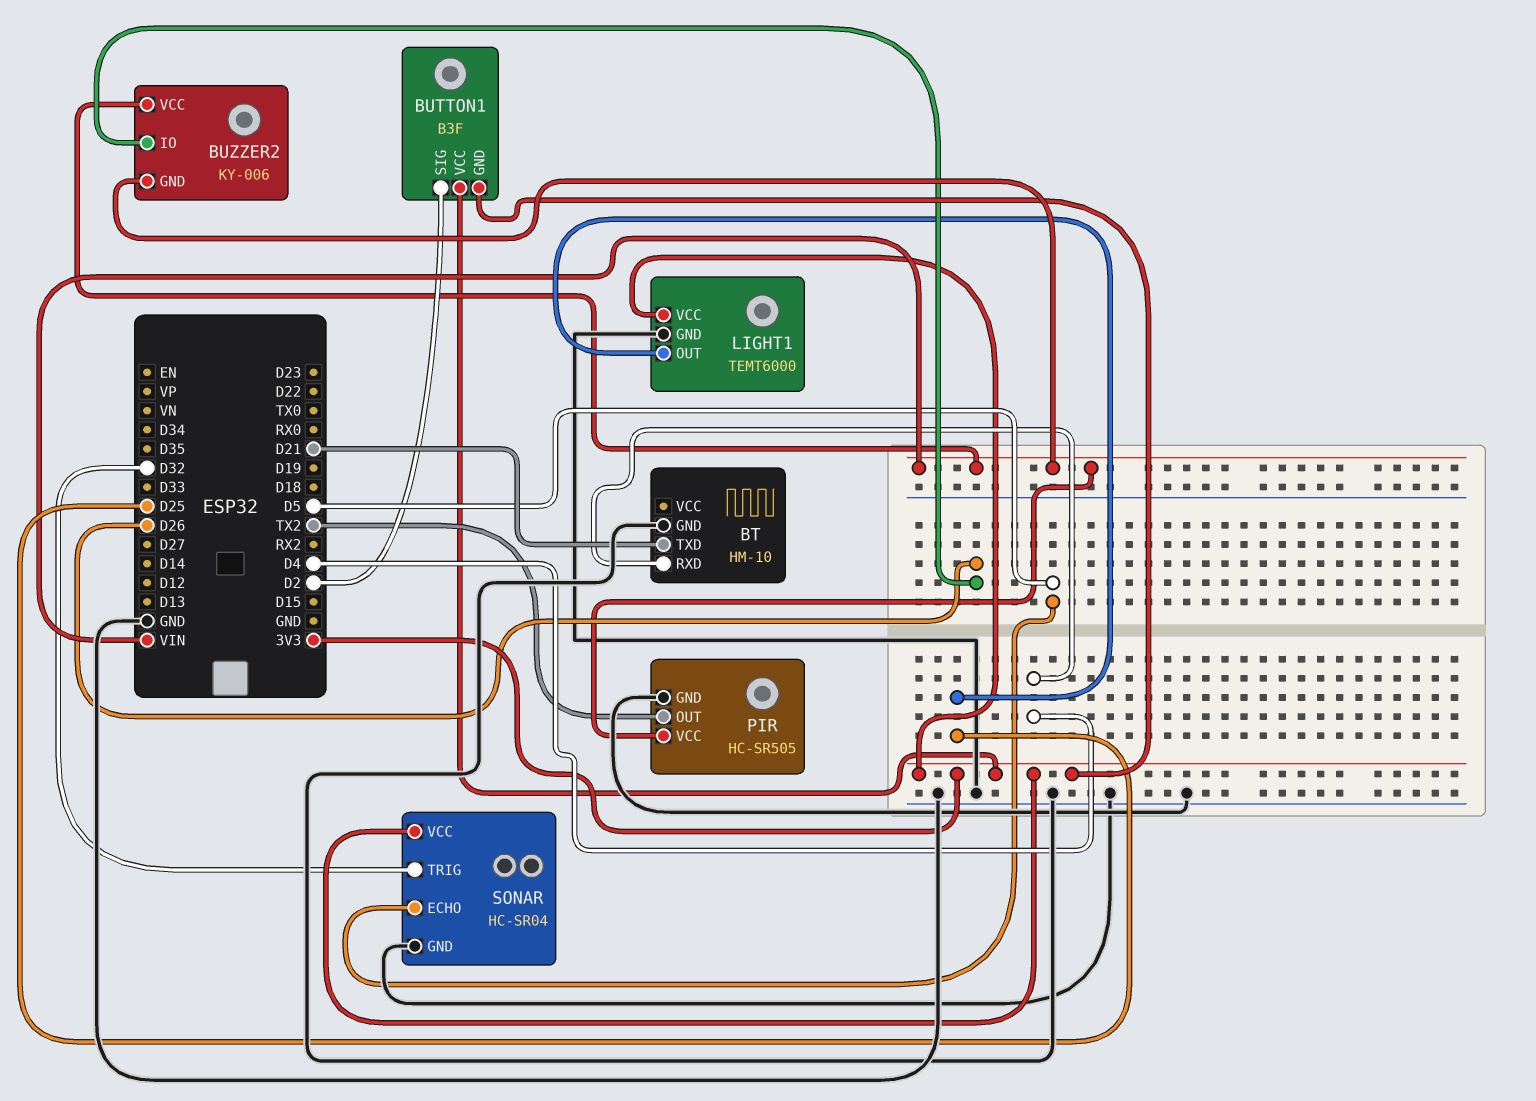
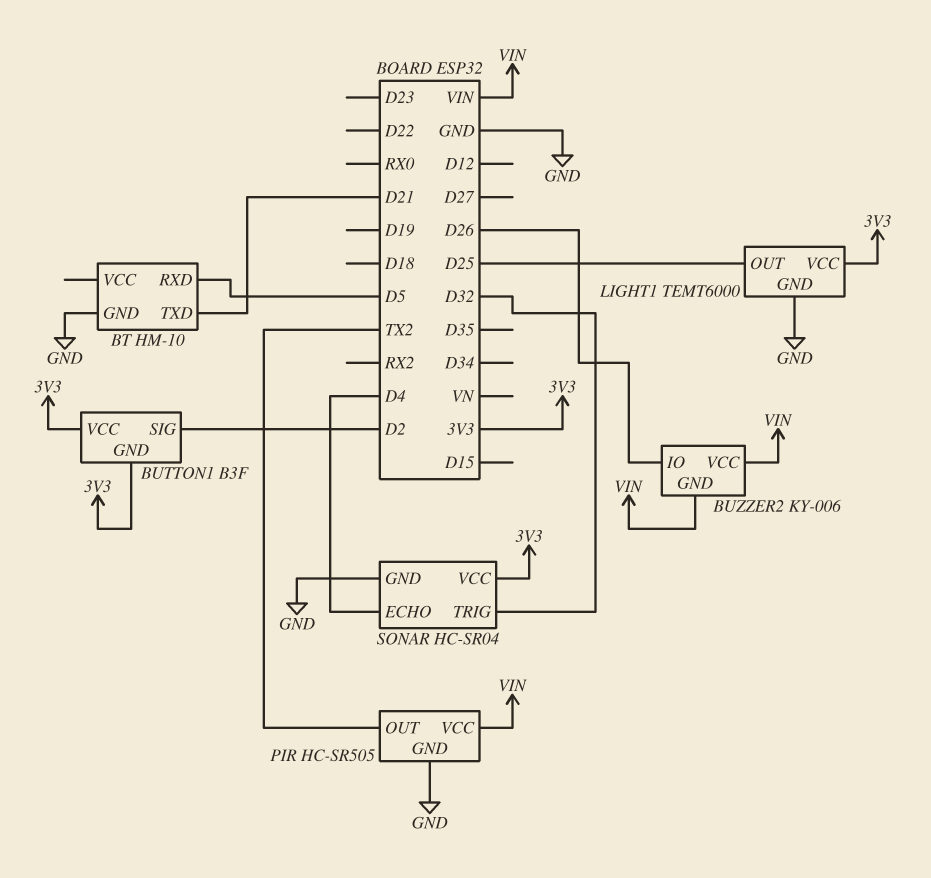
BT pin RXD: D4 -> D5
SONAR pin ECHO: D5 -> D4

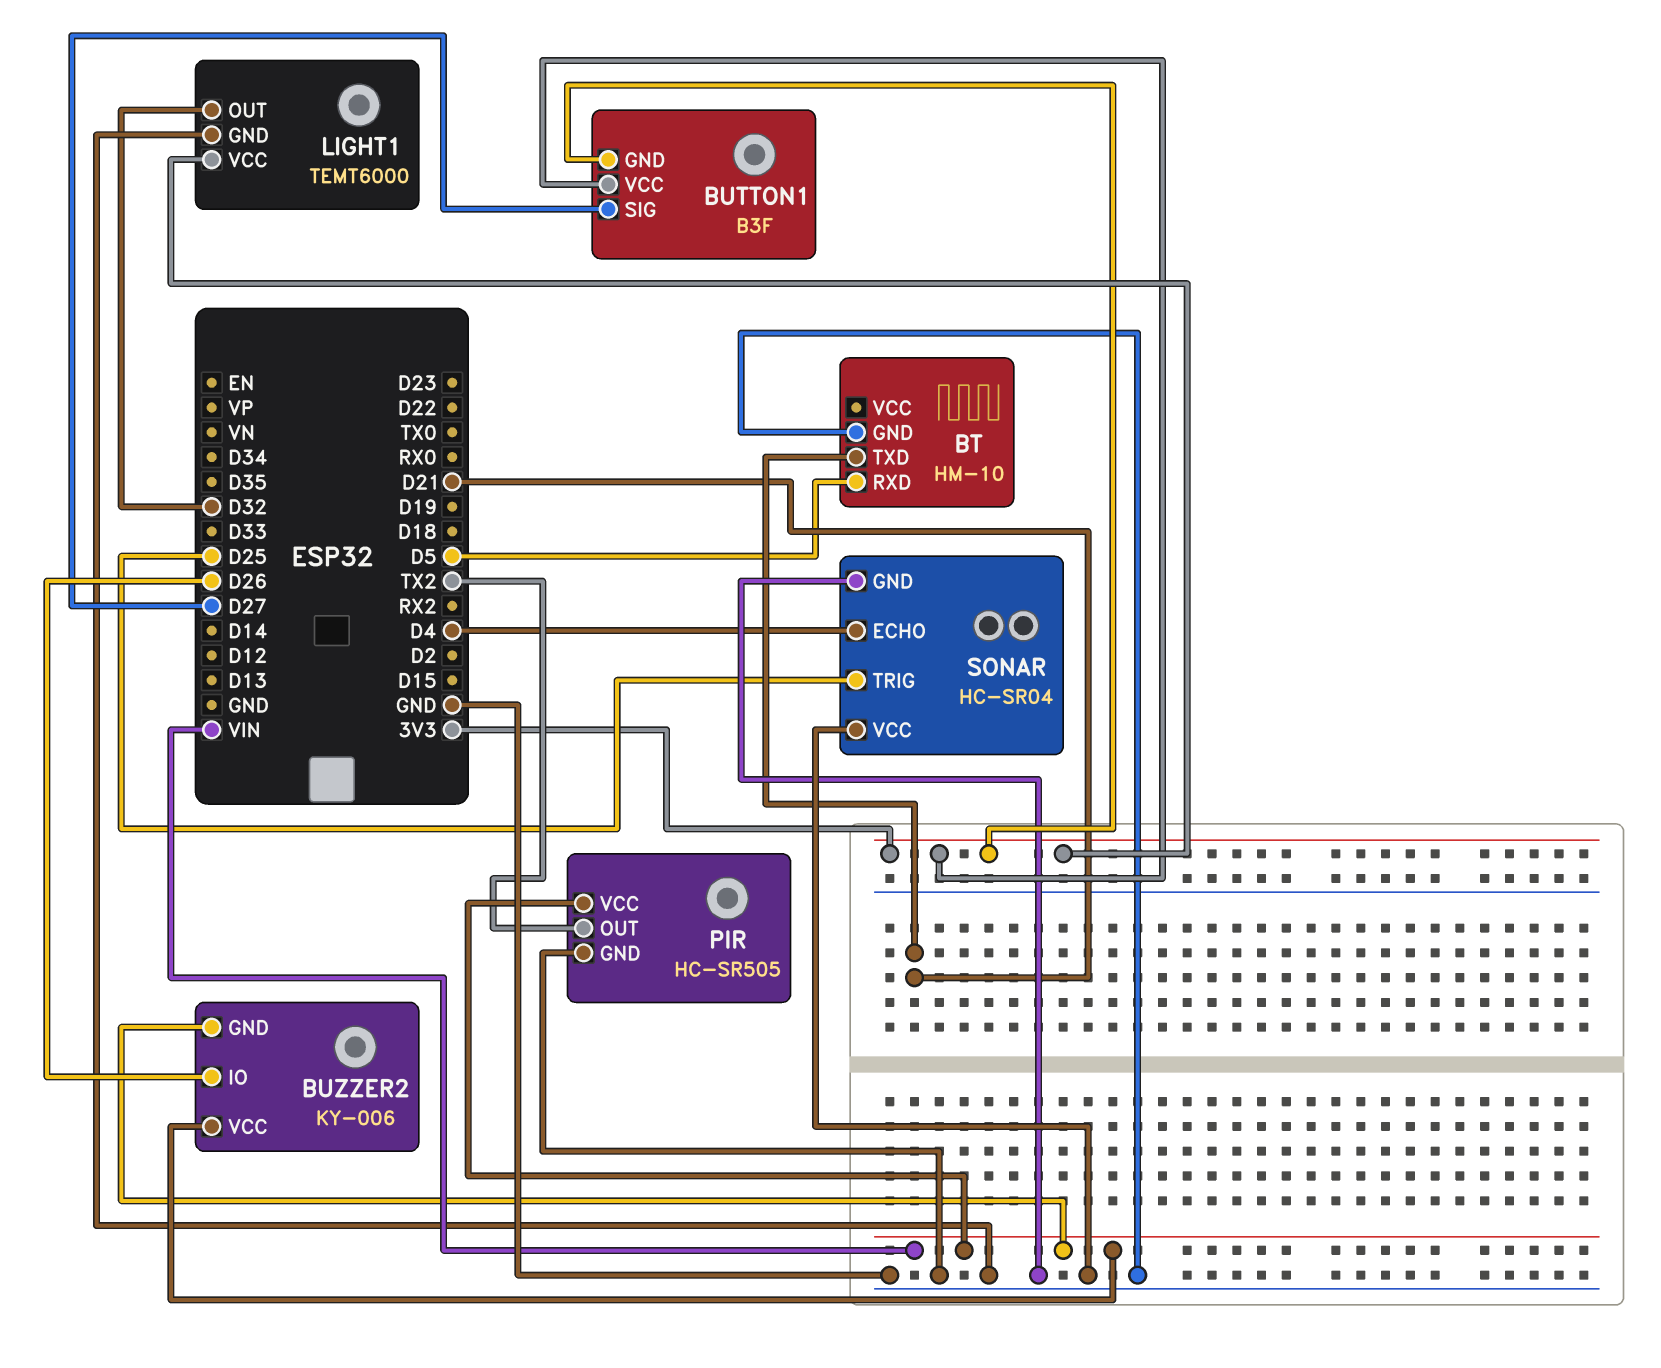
BUTTON1 pin SIG: D2 -> D27
LIGHT1 pin OUT: D25 -> D32
SONAR pin TRIG: D32 -> D25
SONAR pin VCC: 3V3 -> GND

